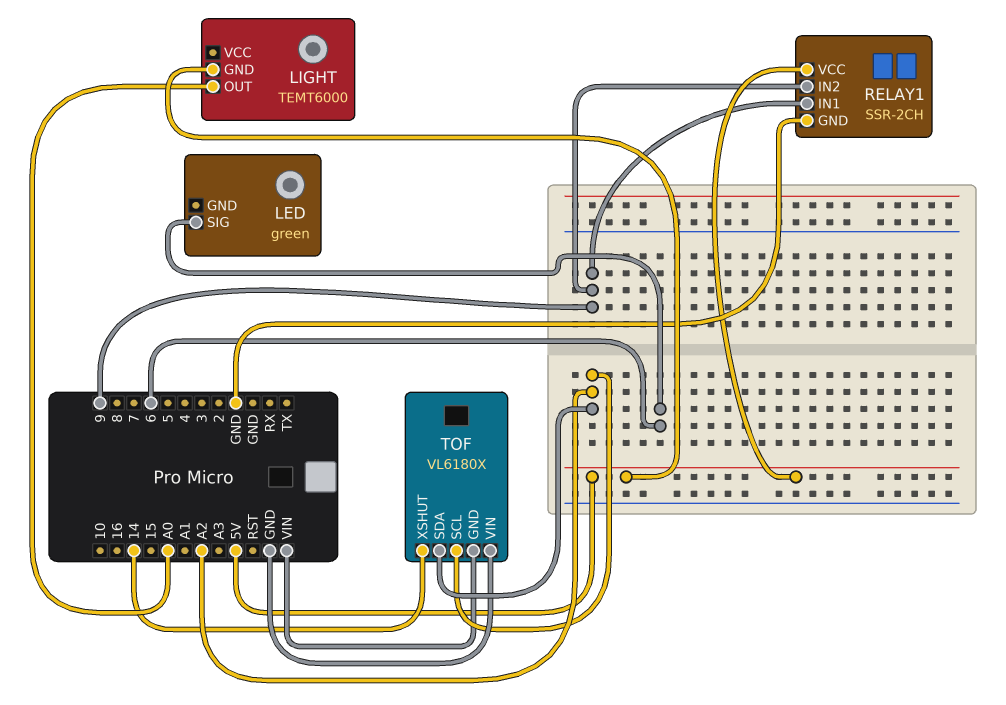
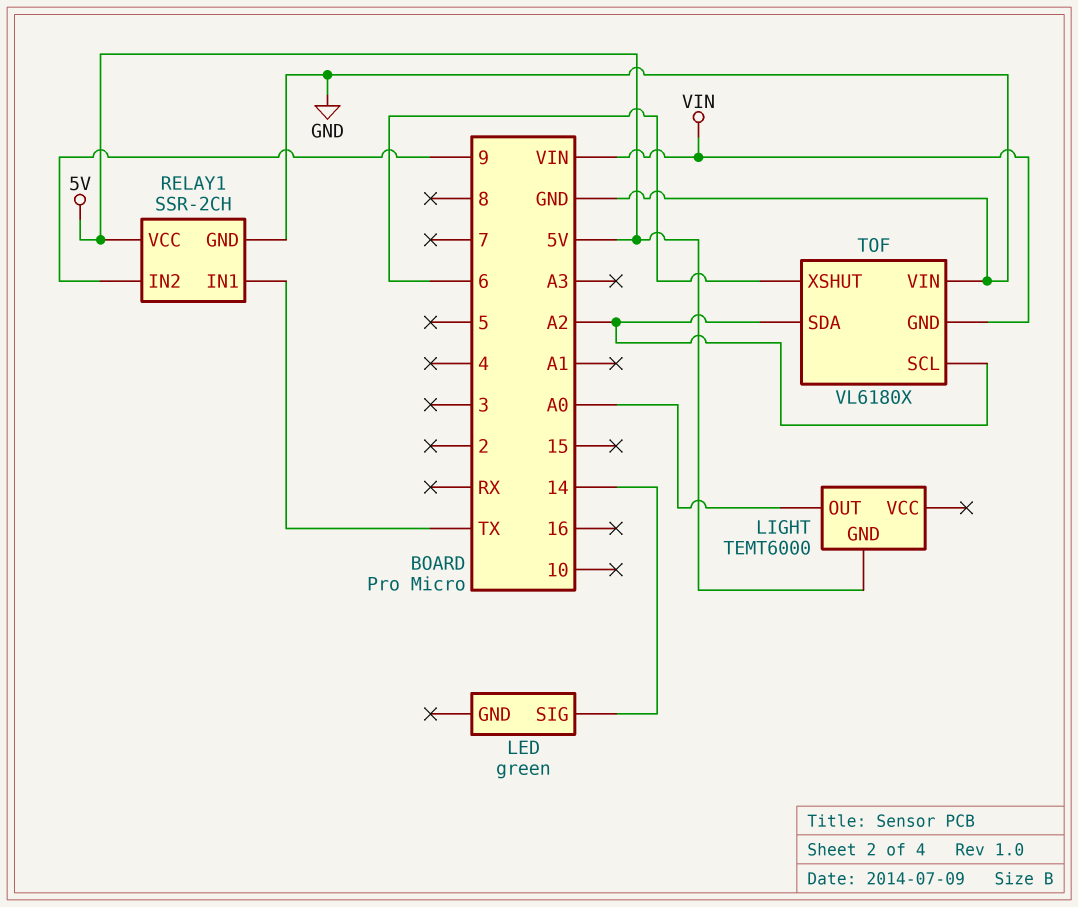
LED pin SIG: 6 -> 14
RELAY1 pin IN1: 9 -> TX
TOF pin XSHUT: 14 -> 6

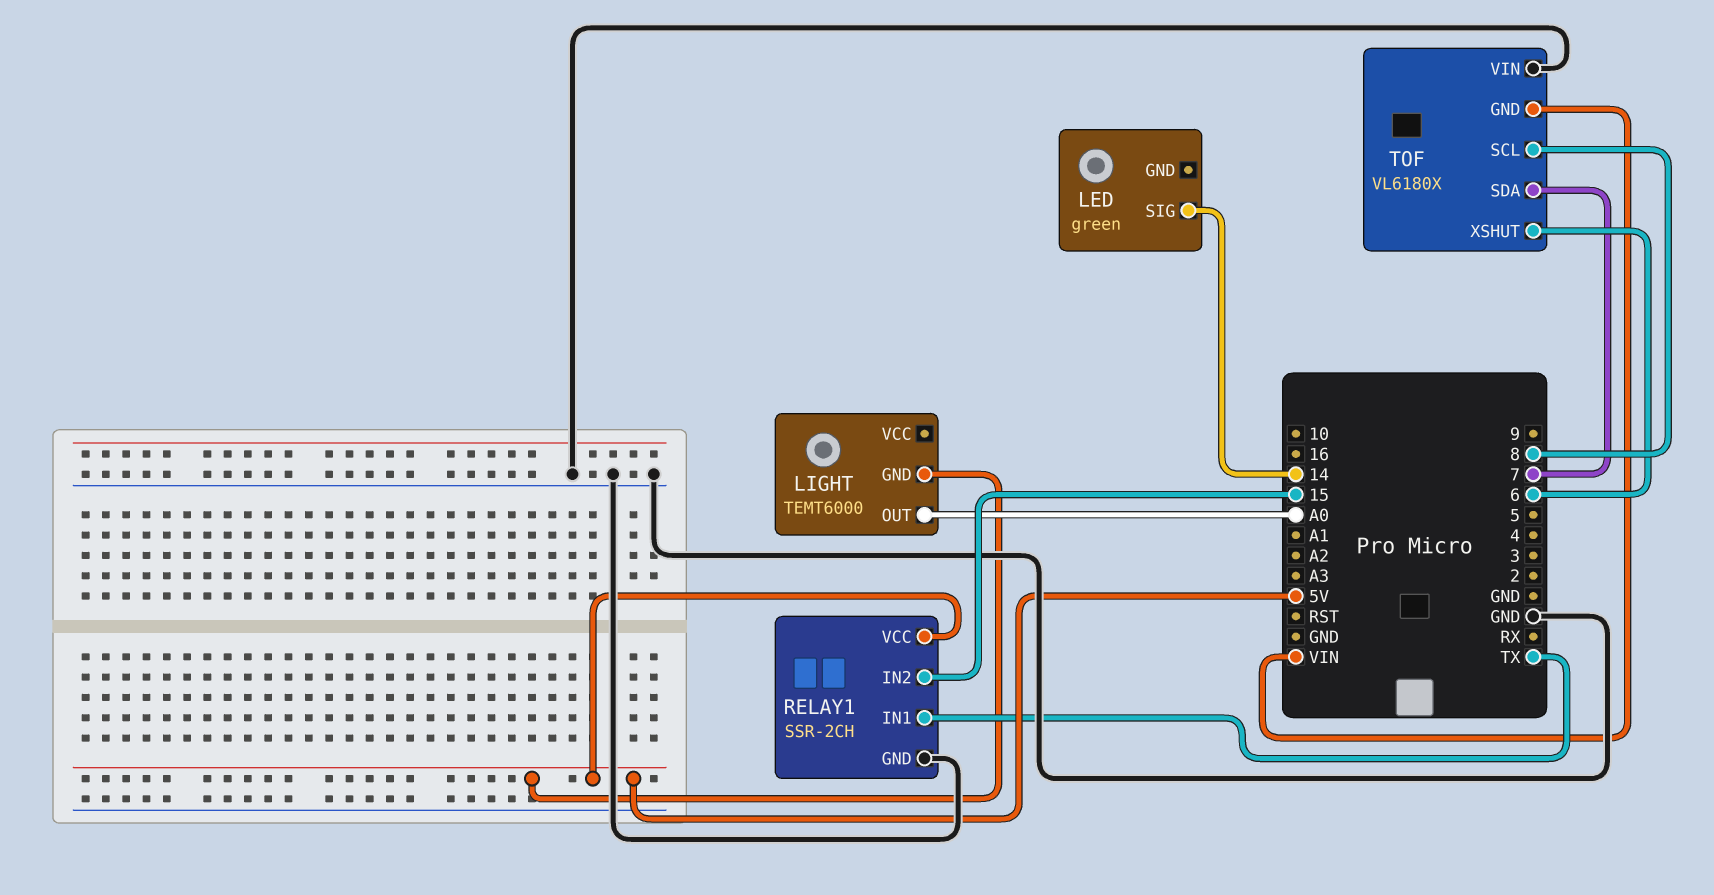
RELAY1 pin IN2: 9 -> 15
TOF pin SCL: A2 -> 8
TOF pin SDA: A2 -> 7

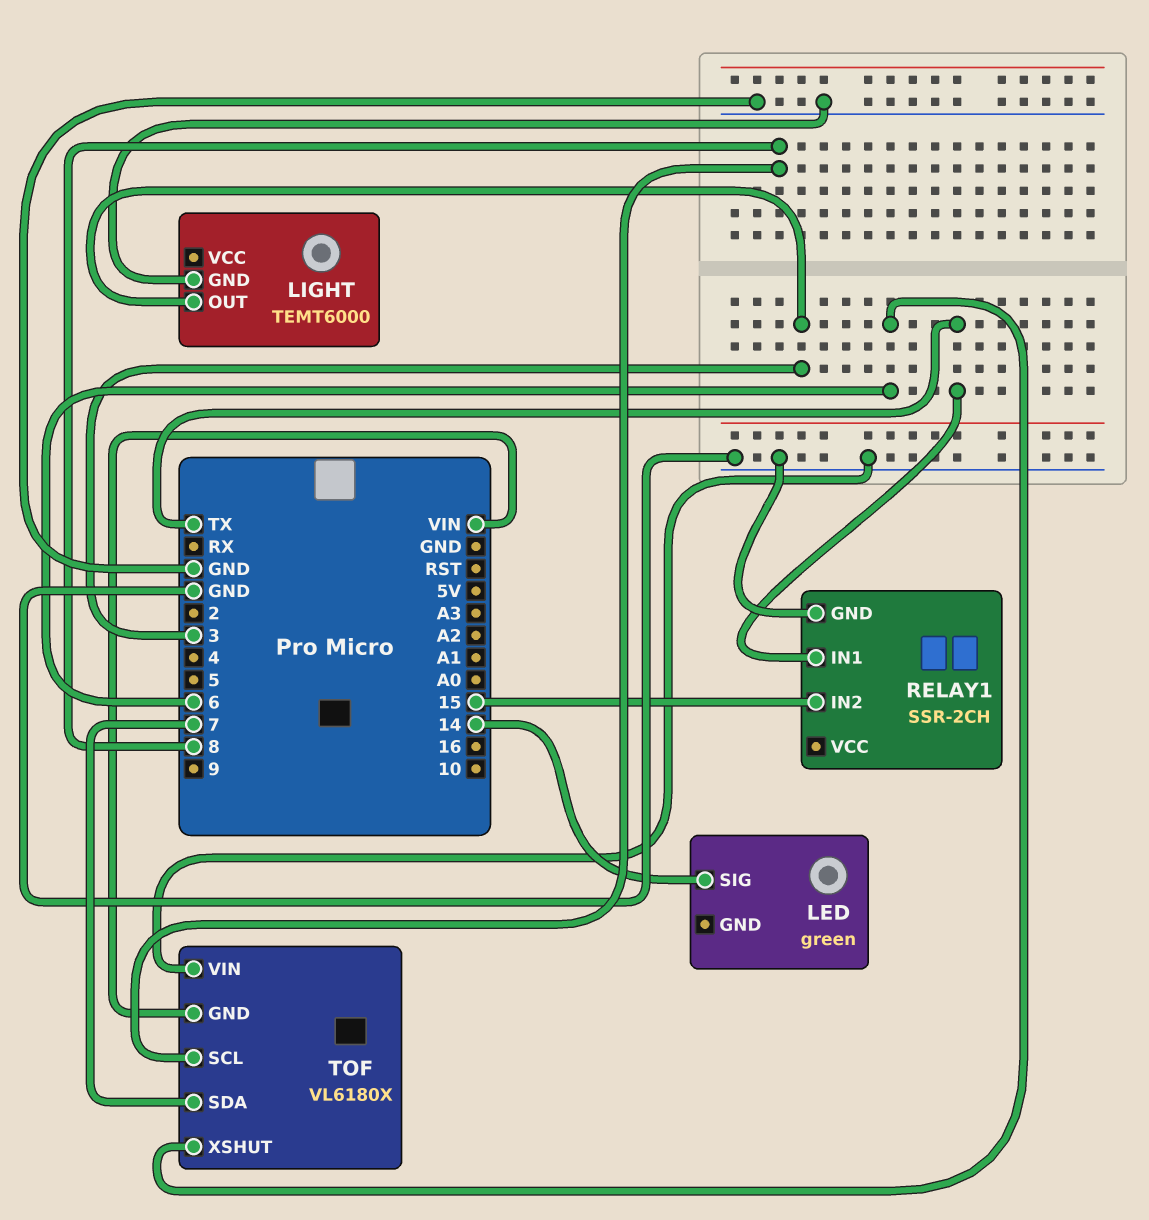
LIGHT pin GND: 5V -> GND
LIGHT pin OUT: A0 -> 3
RELAY1 pin VCC: 5V -> none

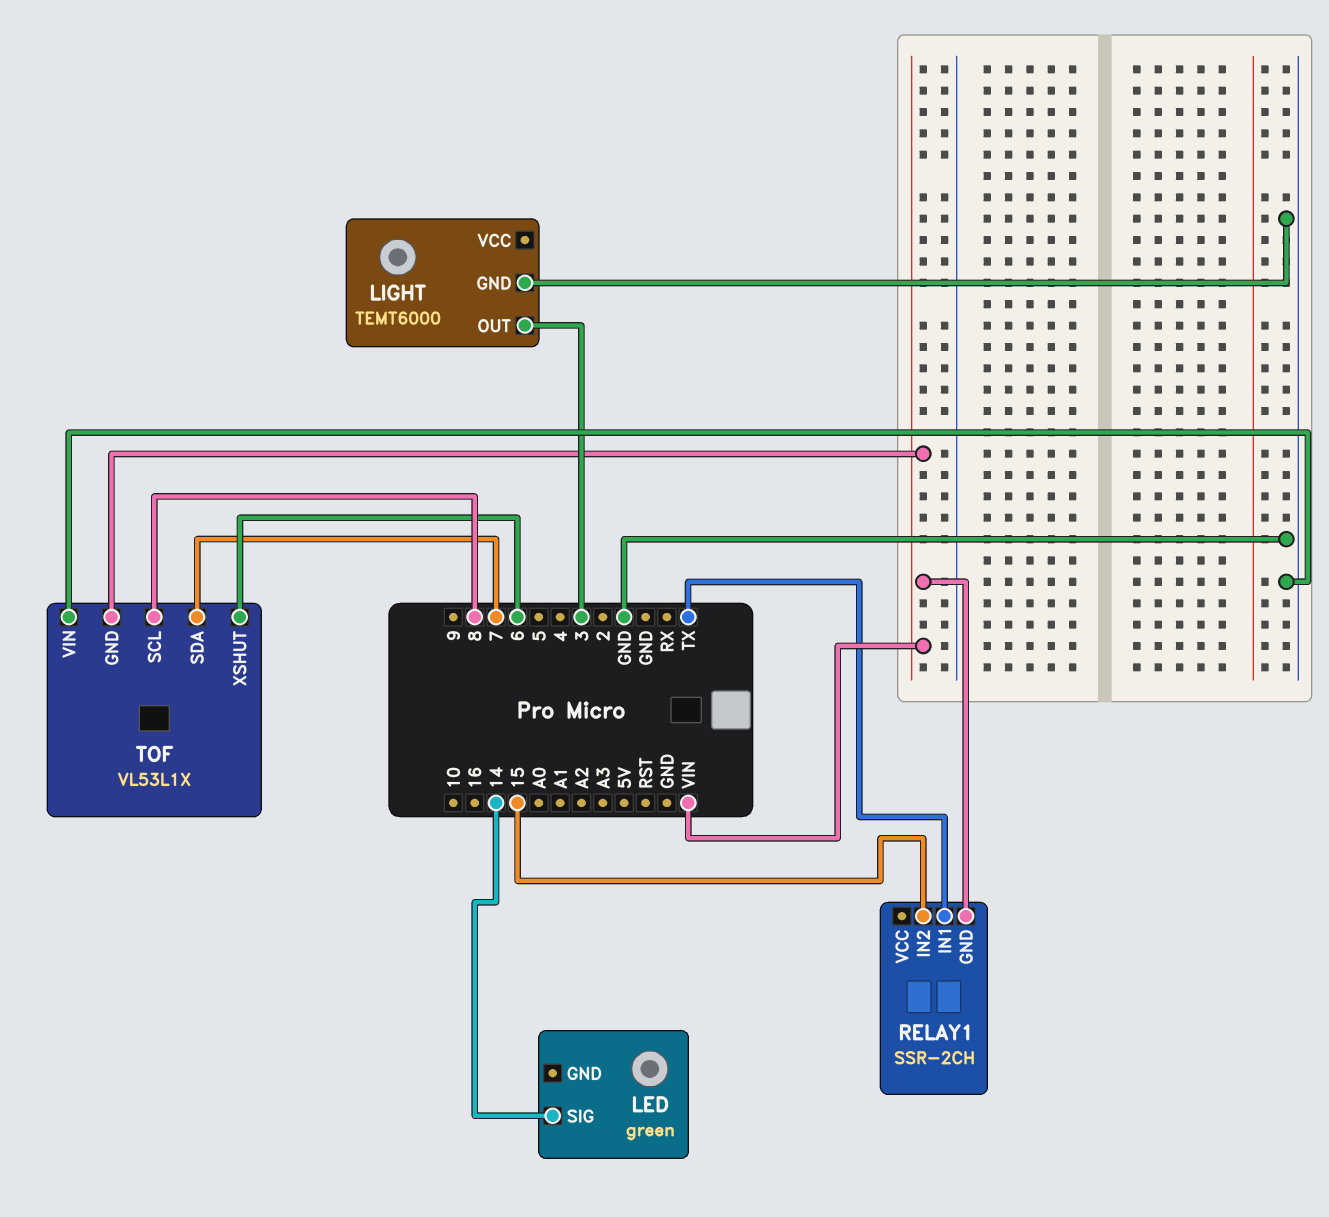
RELAY1 pin GND: GND -> VIN
TOF: VL6180X -> VL53L1X

